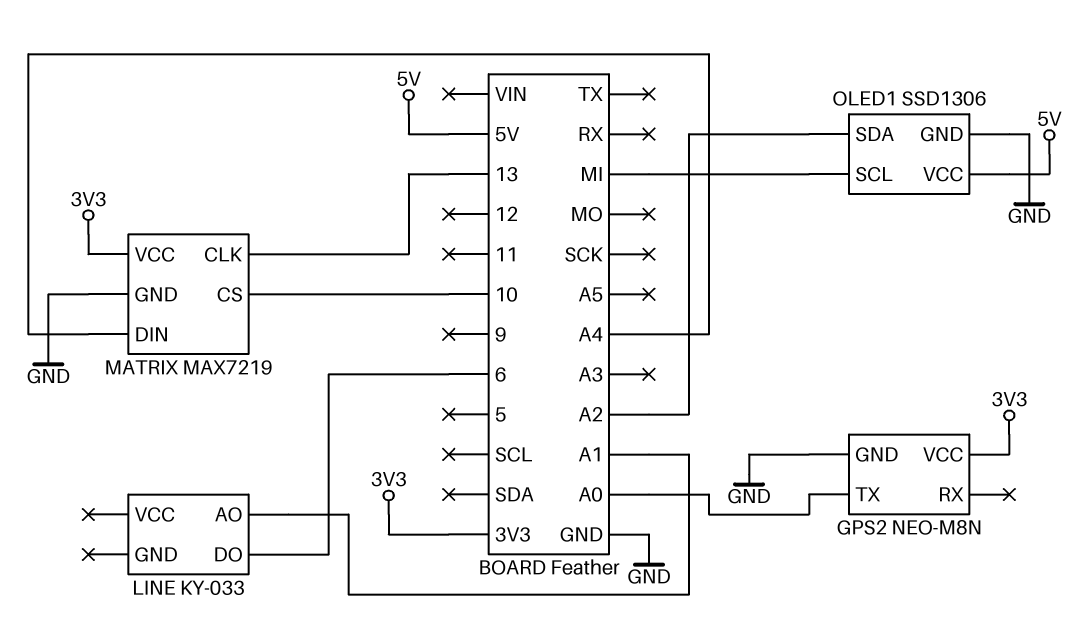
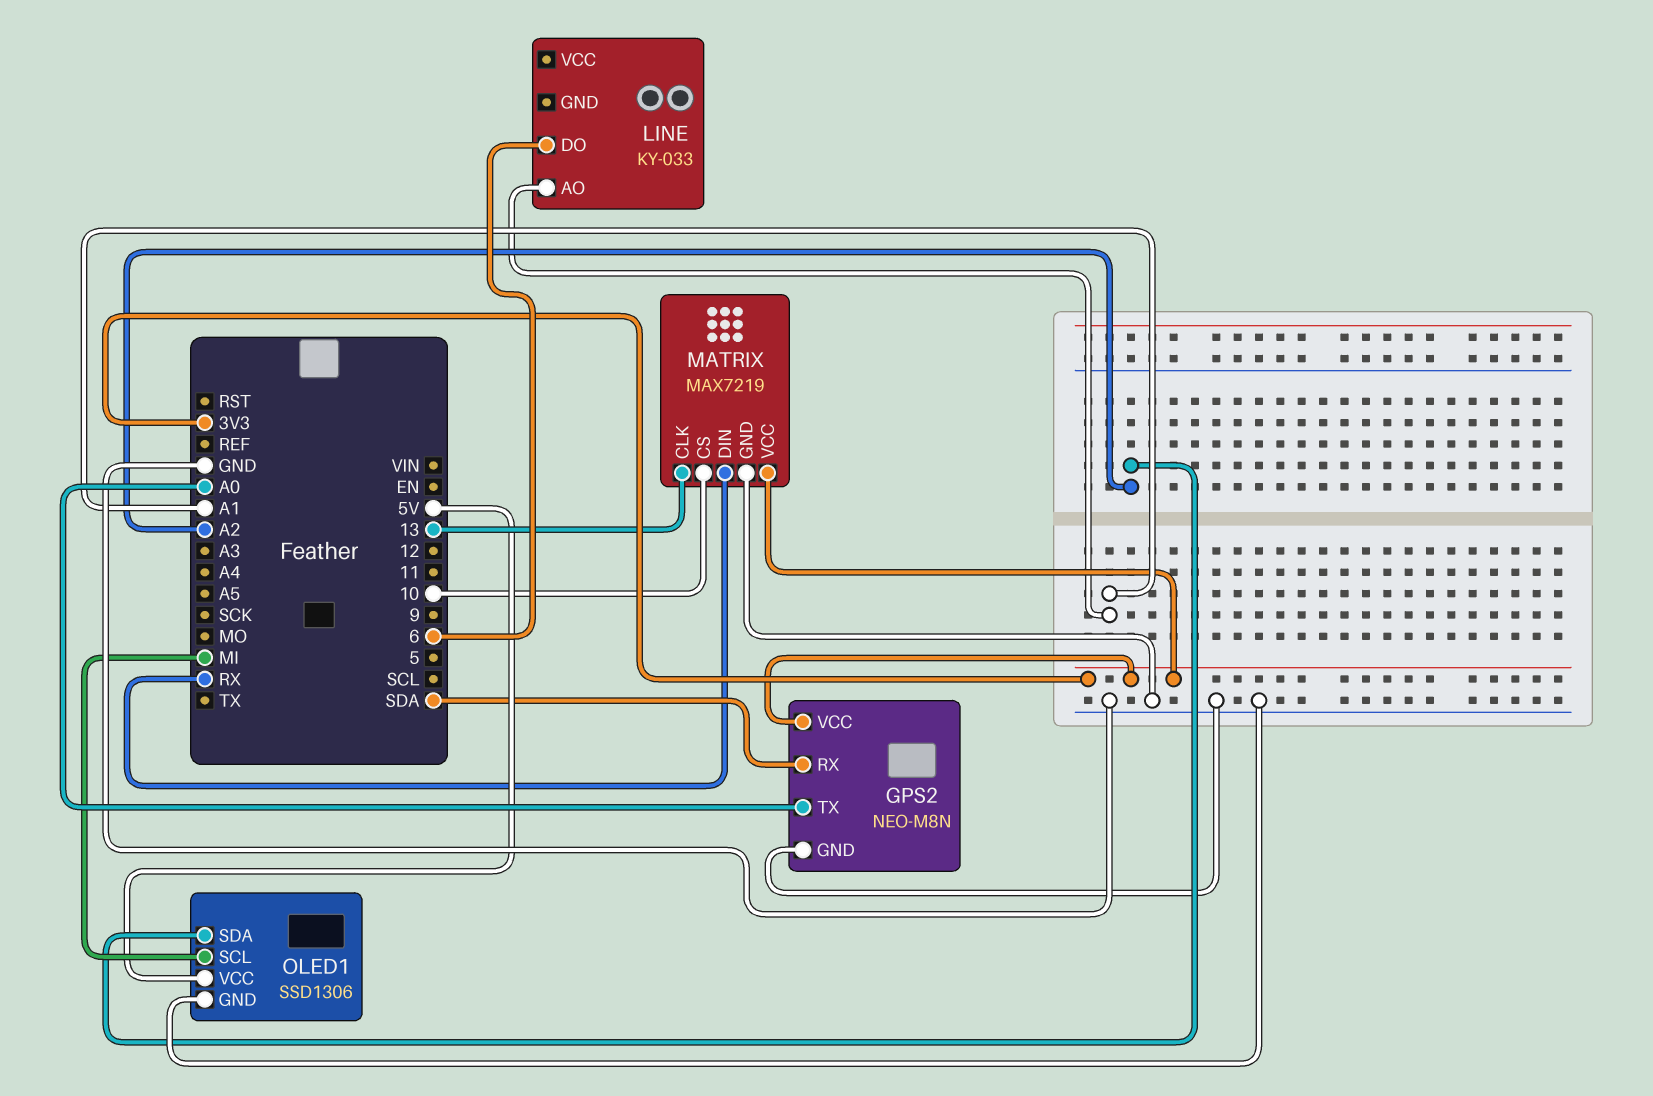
GPS2 pin RX: none -> SDA
MATRIX pin DIN: A4 -> RX

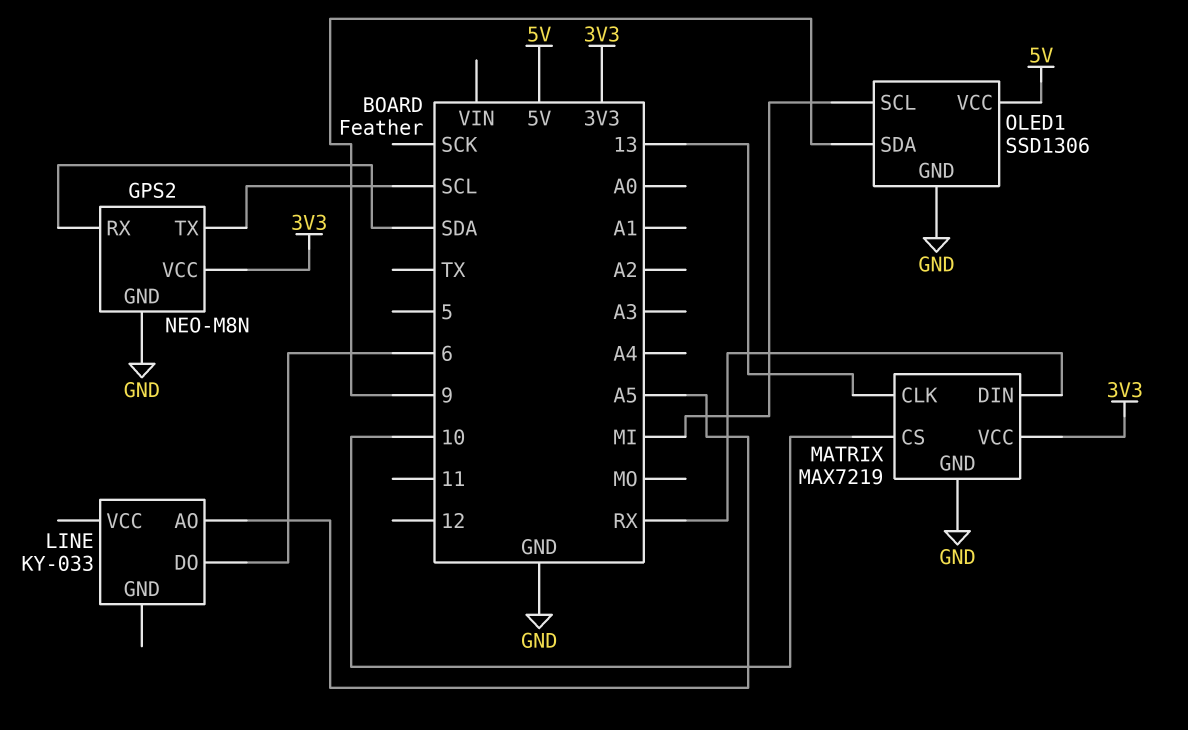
GPS2 pin TX: A0 -> SCL
LINE pin AO: A1 -> A5
OLED1 pin SDA: A2 -> 9

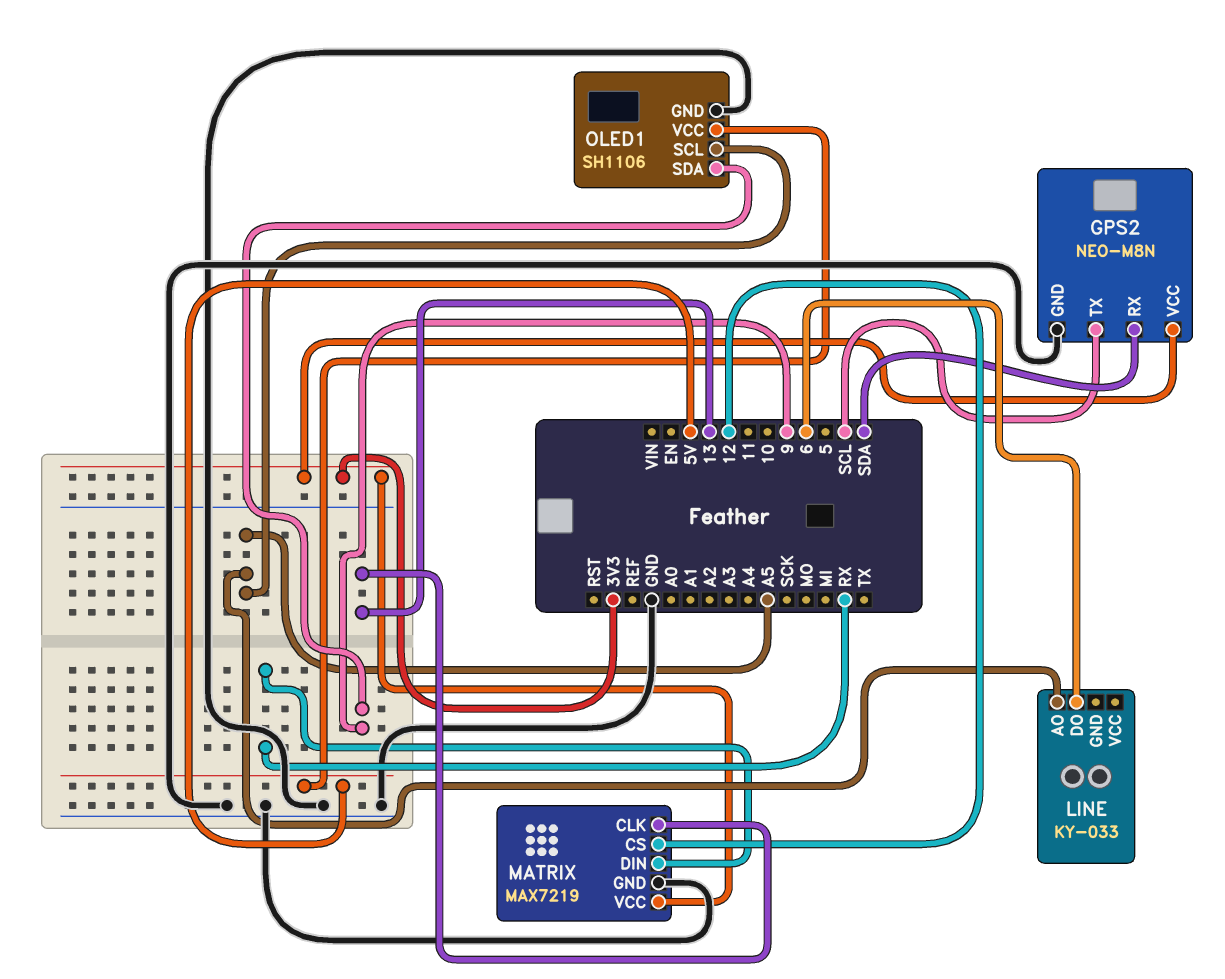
MATRIX pin CS: 10 -> 12
OLED1: SSD1306 -> SH1106
OLED1 pin SCL: MI -> A5

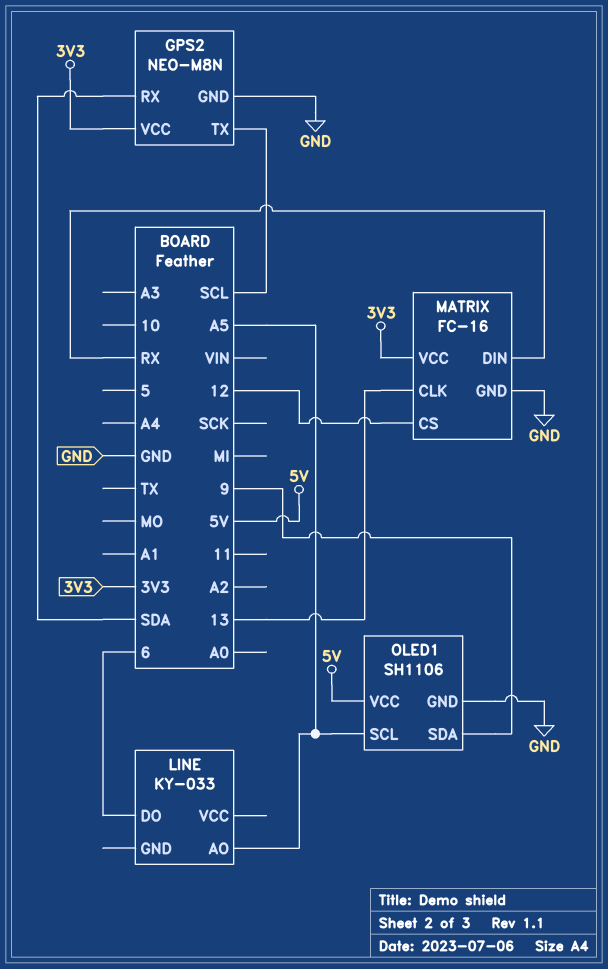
MATRIX: MAX7219 -> FC-16

